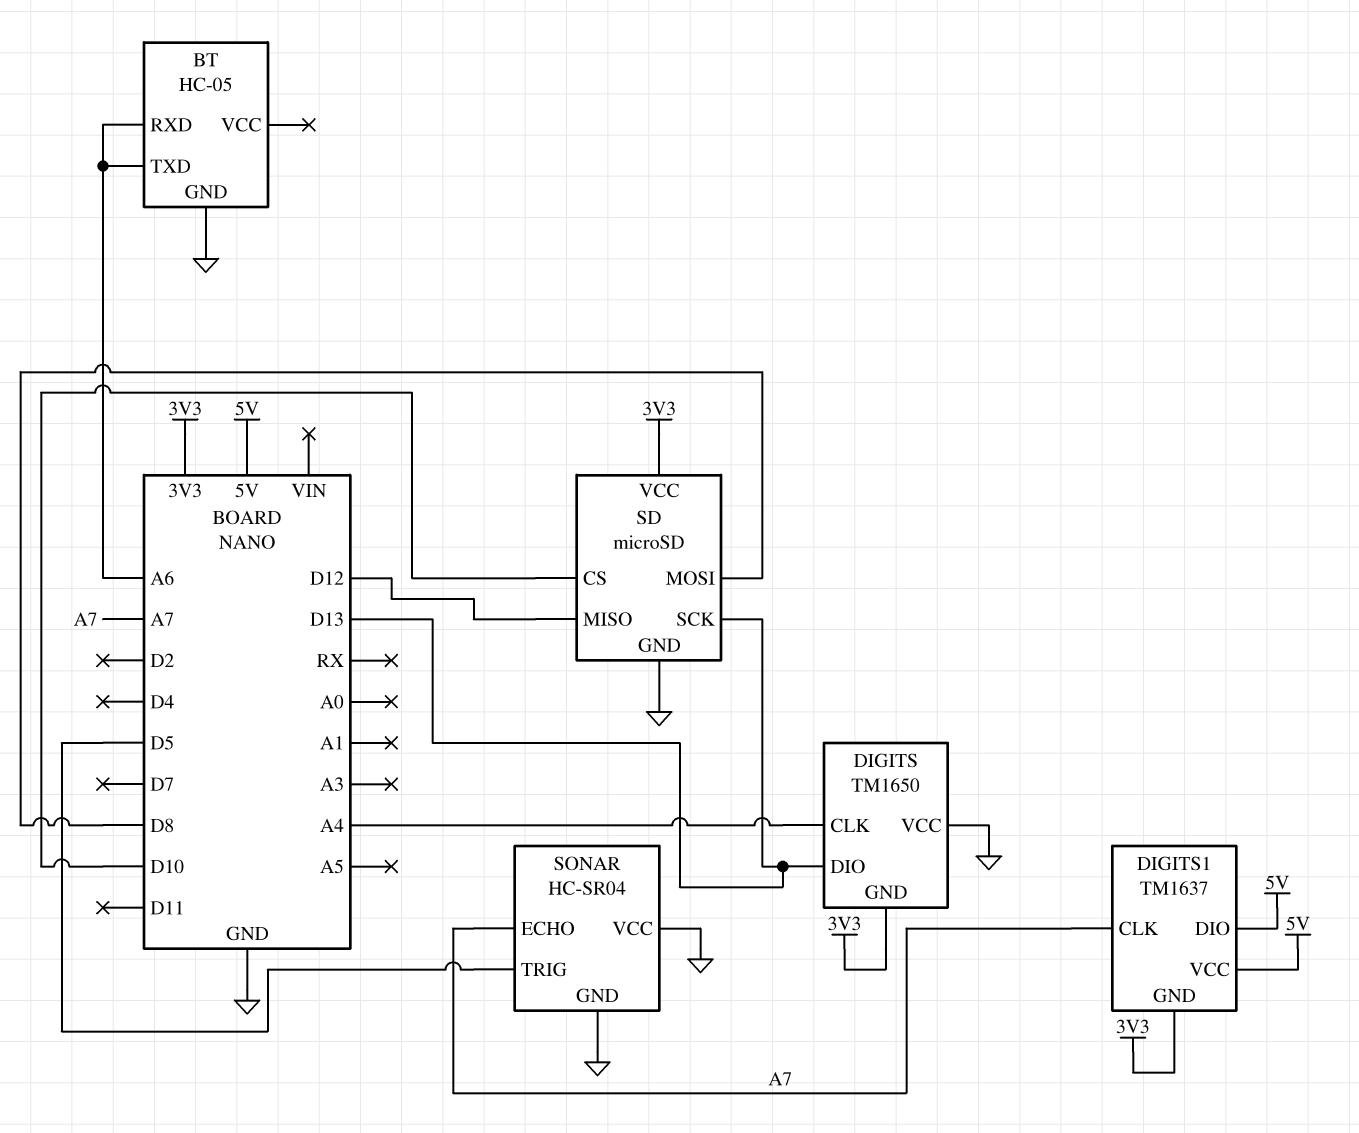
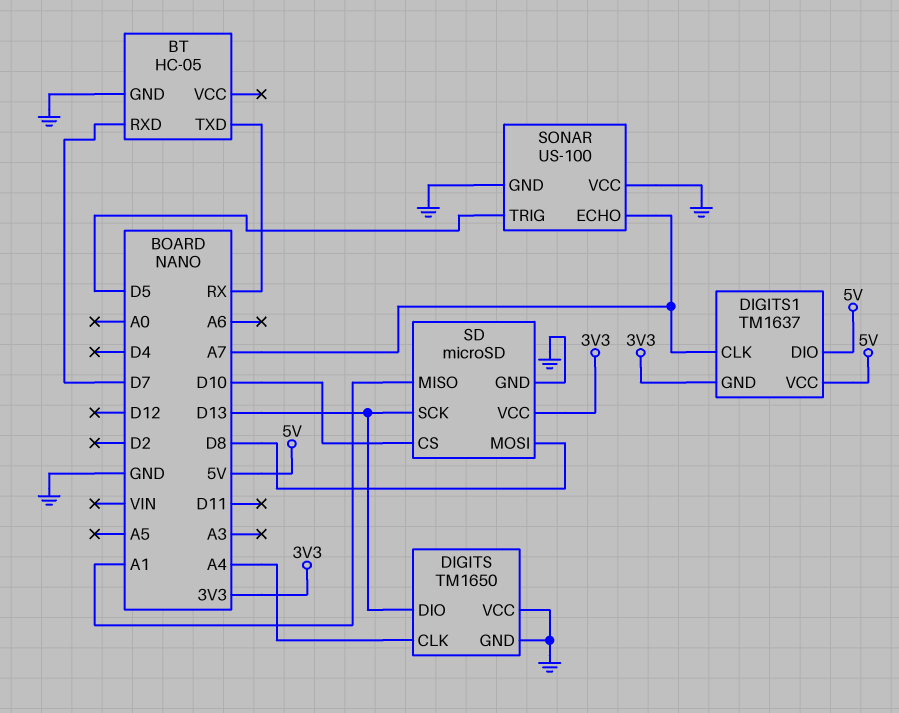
BT pin RXD: A6 -> D7
BT pin TXD: A6 -> RX
DIGITS pin GND: 3V3 -> GND
SD pin MISO: D12 -> A1
SONAR: HC-SR04 -> US-100

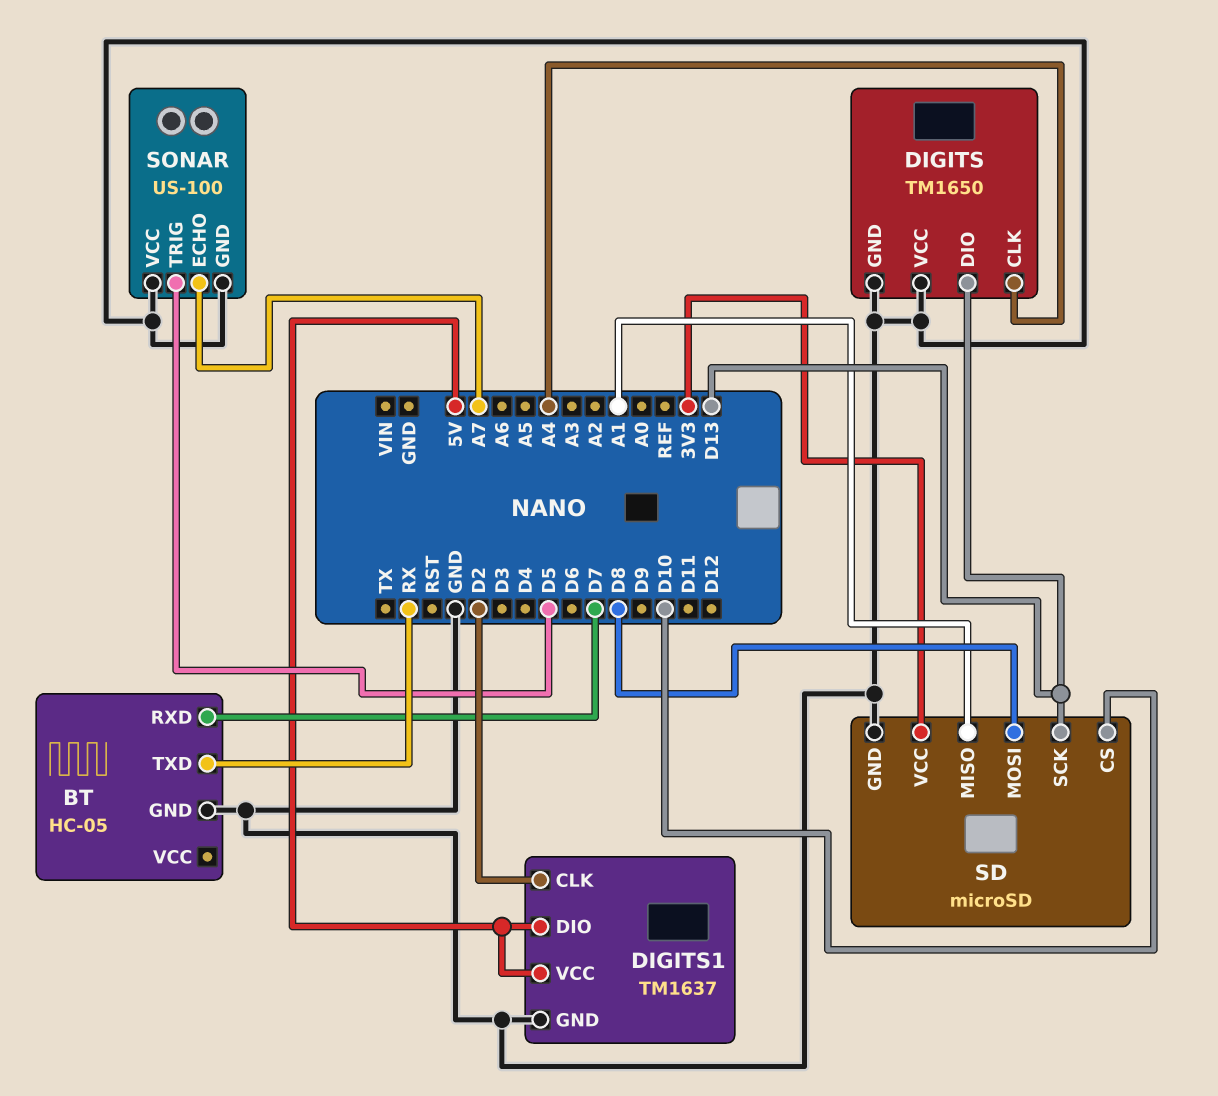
DIGITS1 pin CLK: A7 -> D2
DIGITS1 pin GND: 3V3 -> GND

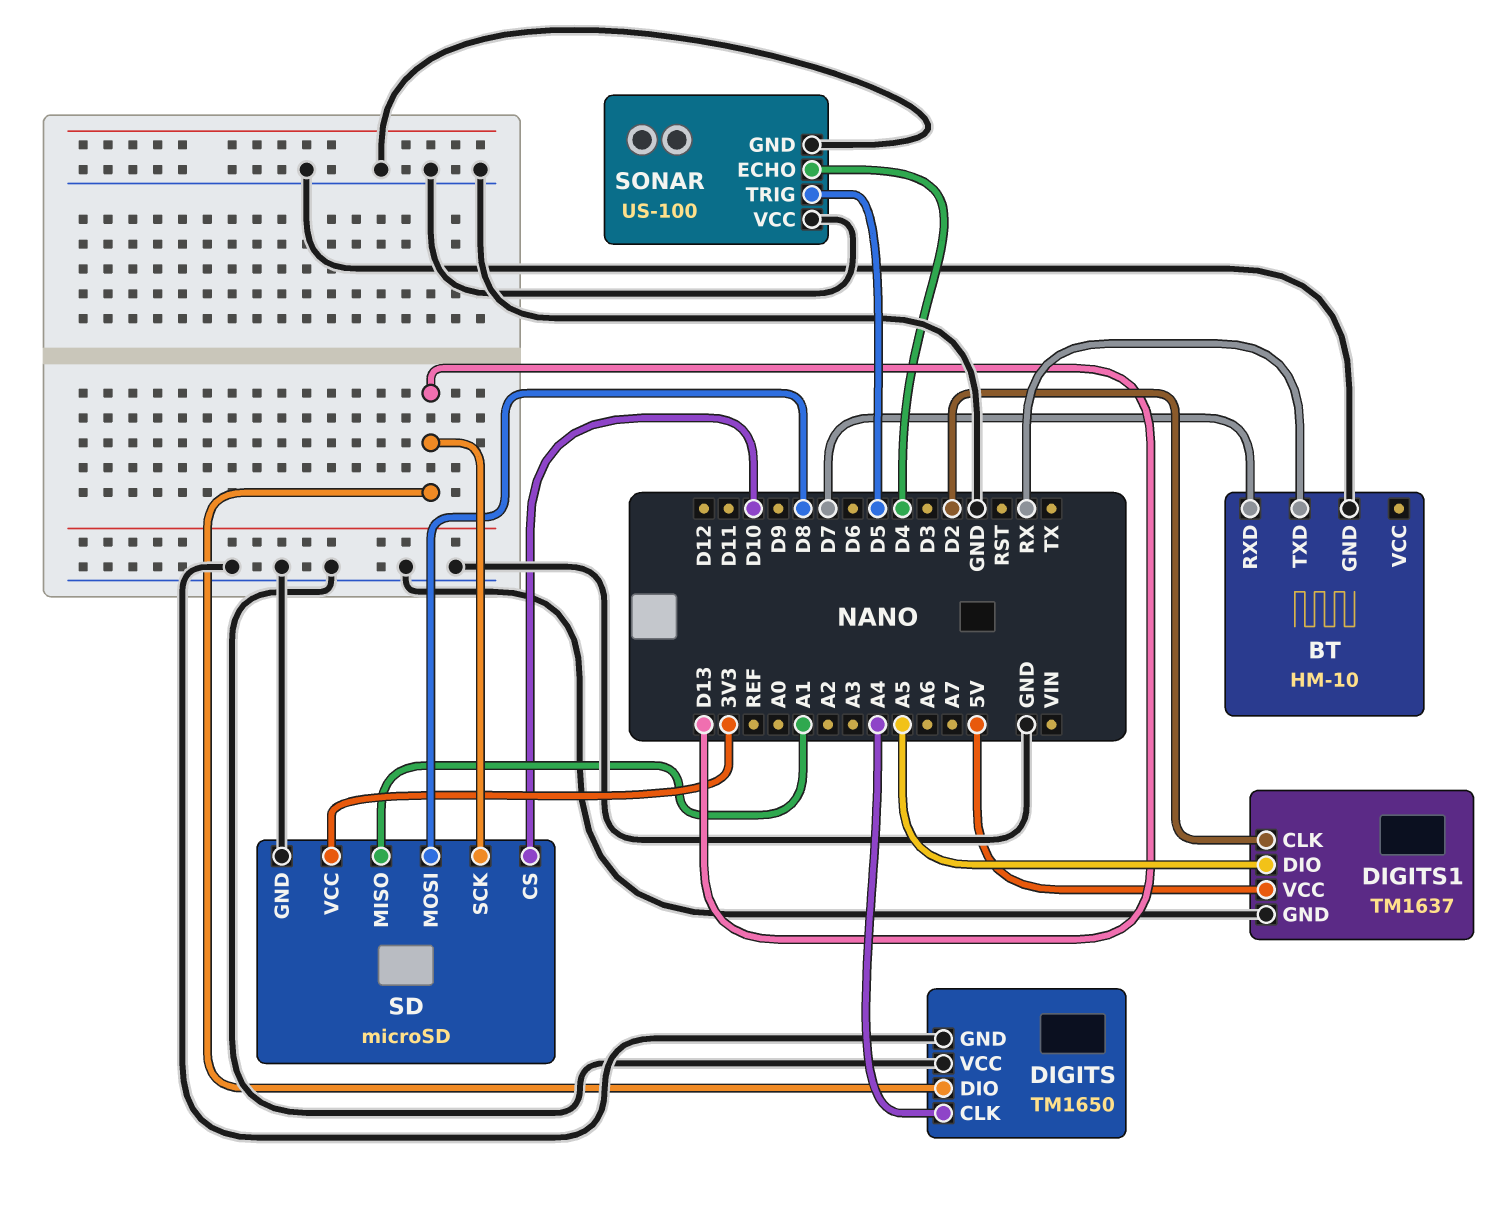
BT: HC-05 -> HM-10
DIGITS1 pin DIO: 5V -> A5
SONAR pin ECHO: A7 -> D4

